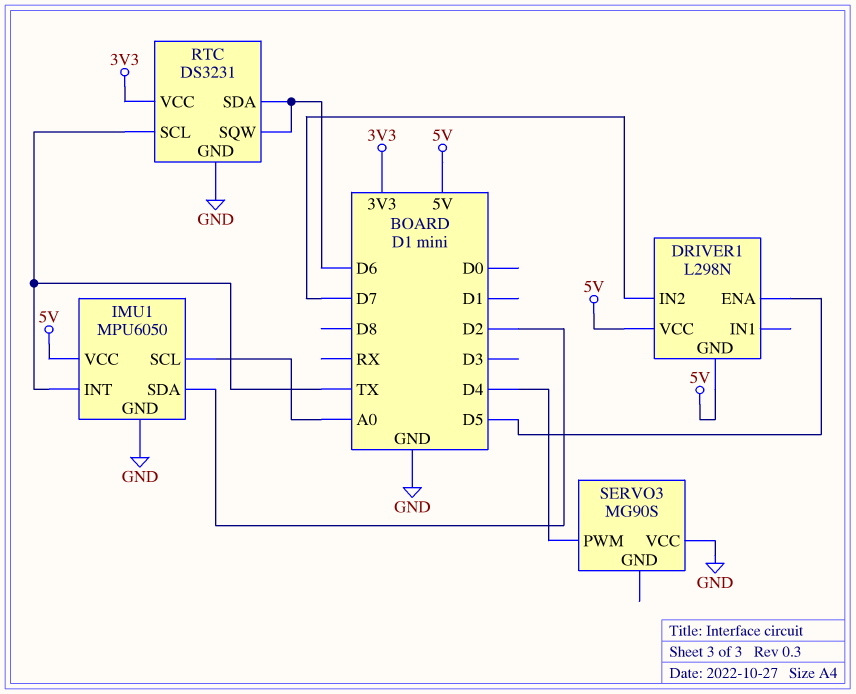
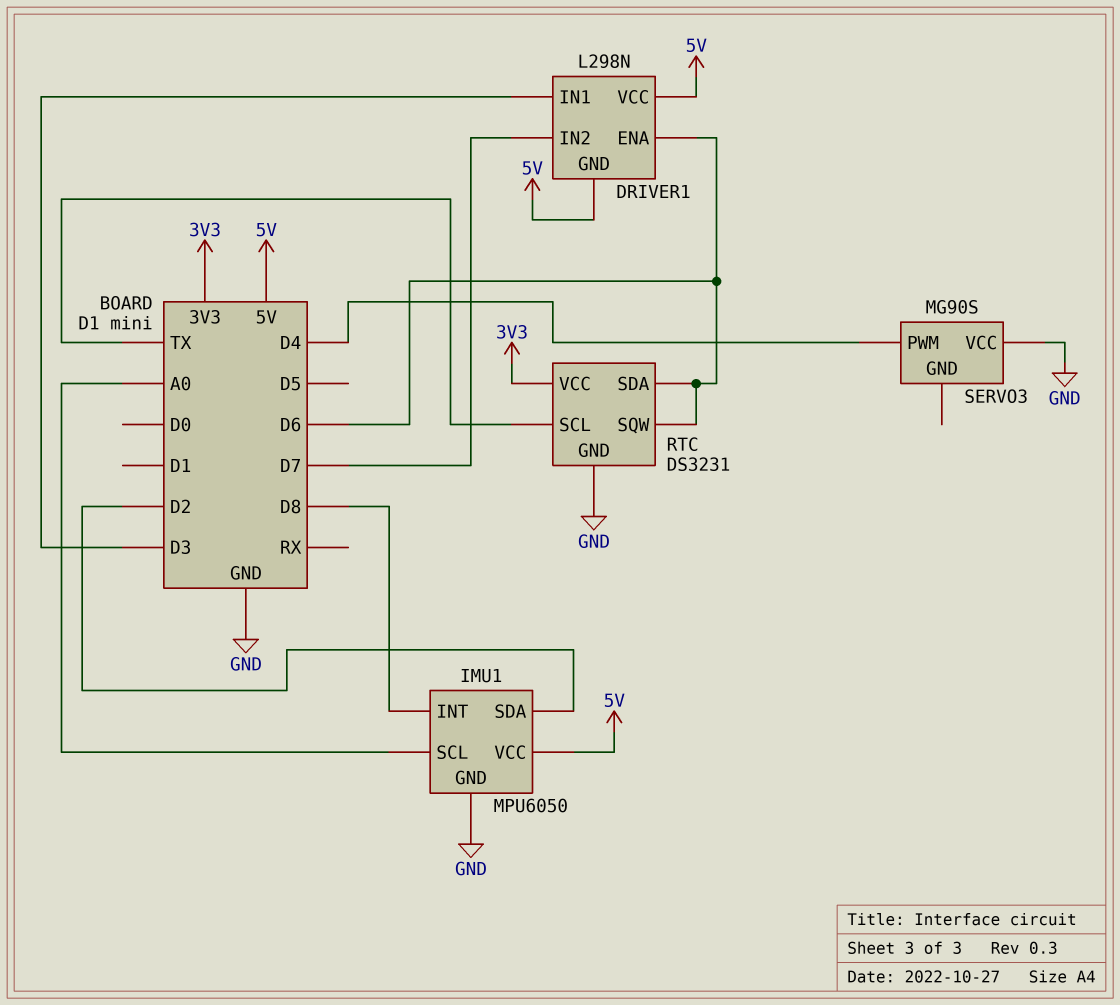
DRIVER1 pin ENA: D5 -> D6
DRIVER1 pin IN1: none -> D3
IMU1 pin INT: TX -> D8

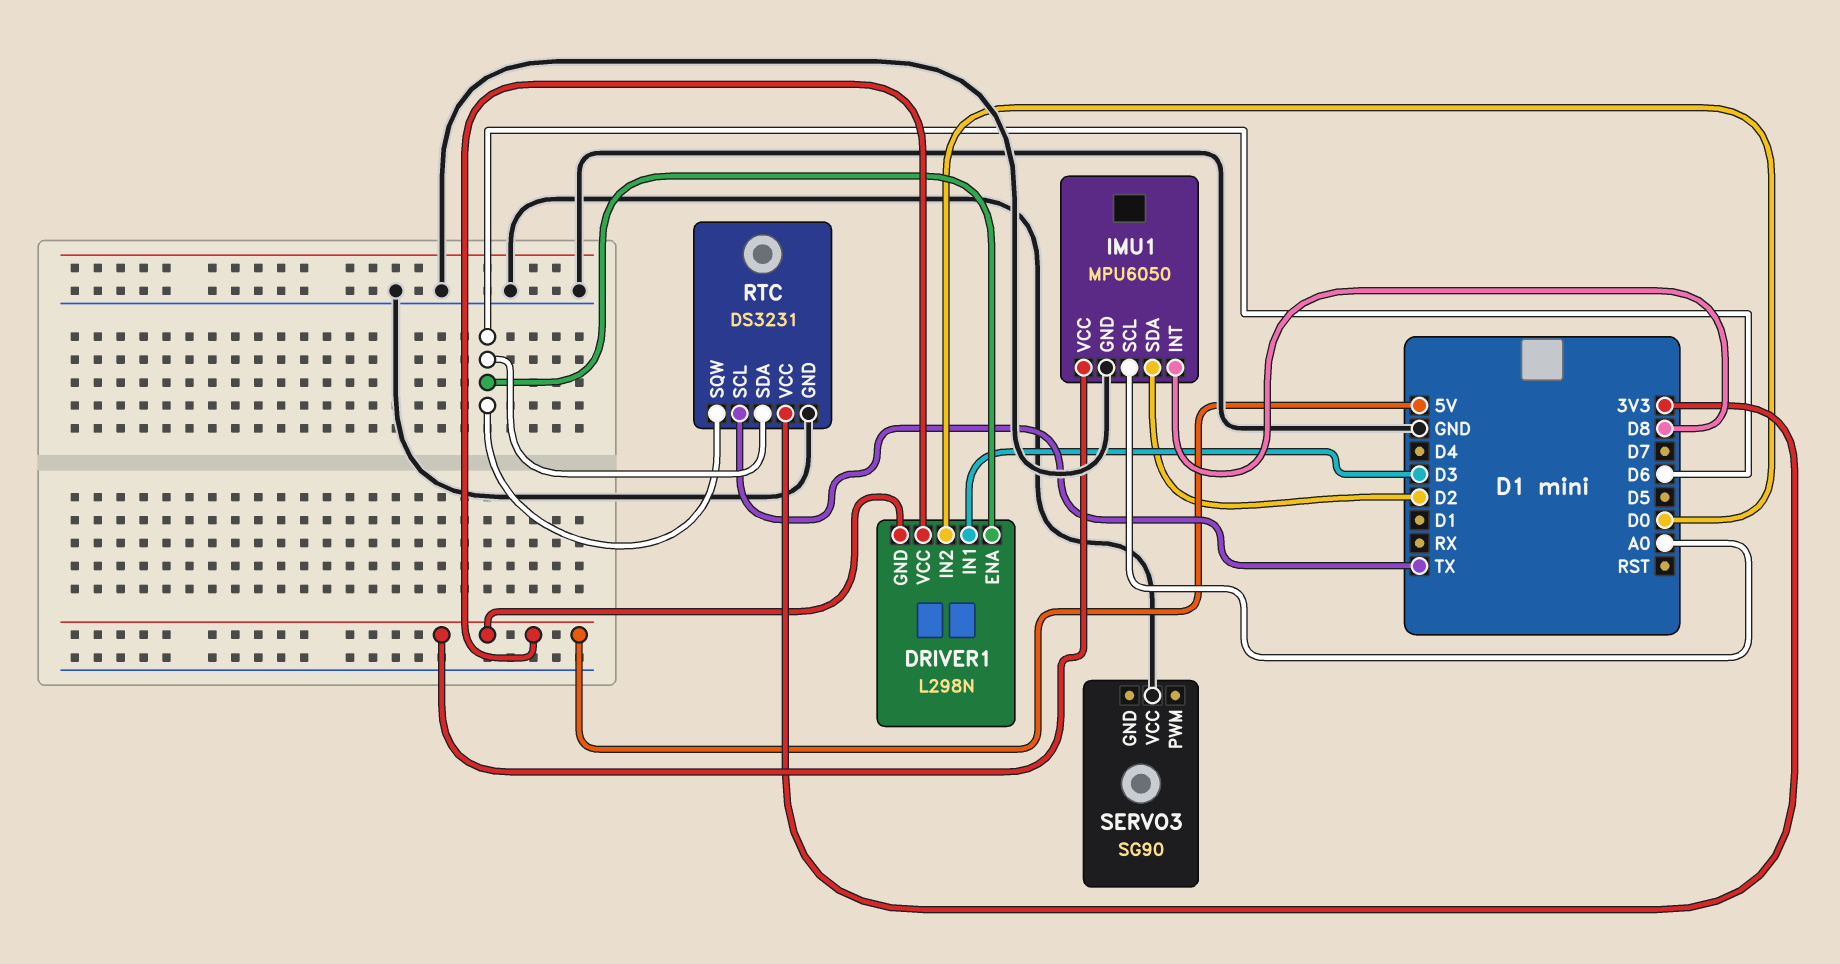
DRIVER1 pin IN2: D7 -> D0
SERVO3: MG90S -> SG90
SERVO3 pin PWM: D4 -> none

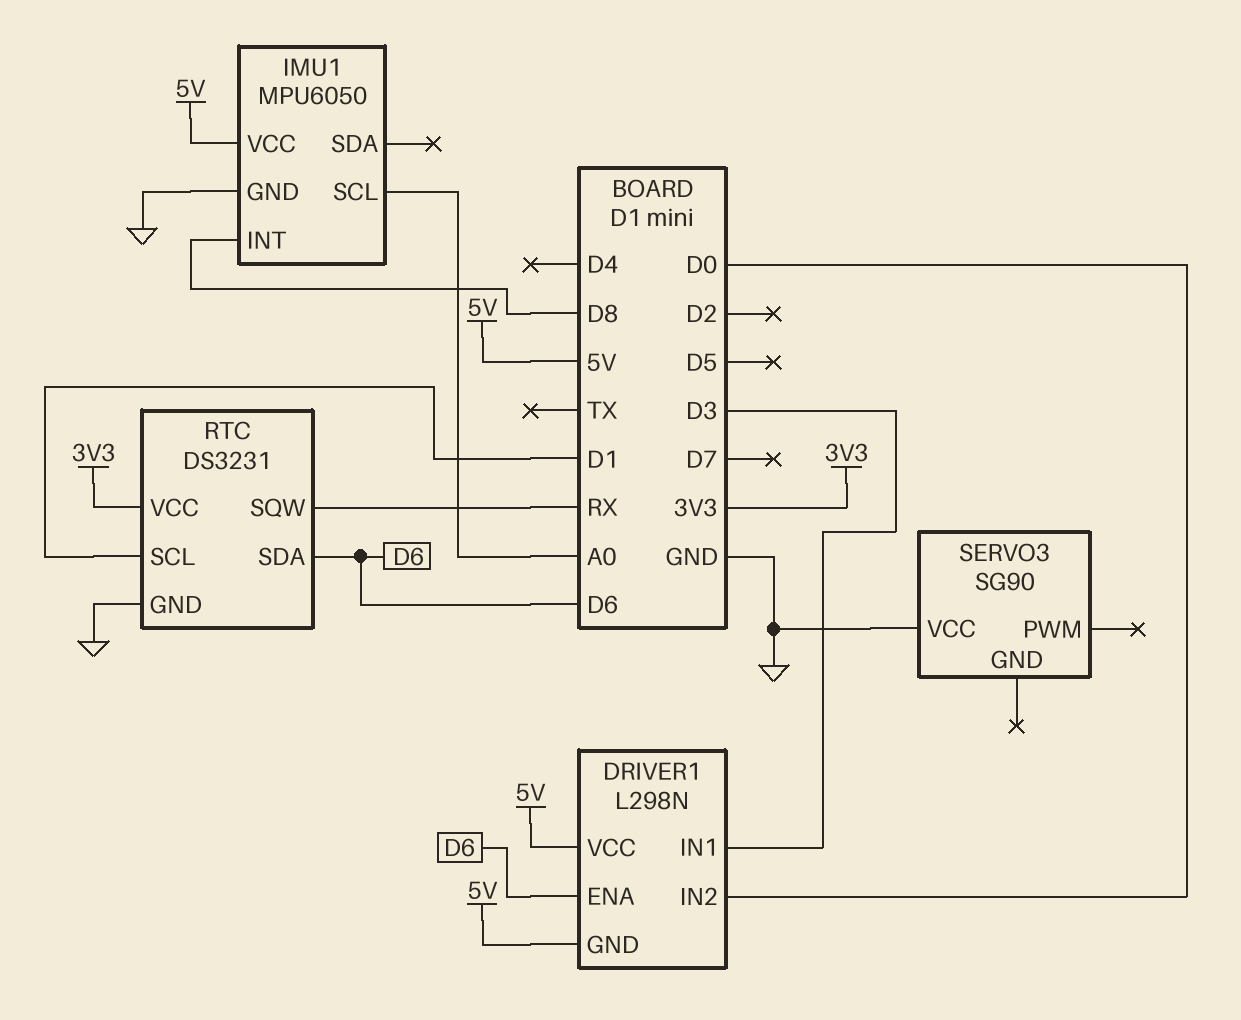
IMU1 pin SDA: D2 -> none
RTC pin SCL: TX -> D1
RTC pin SQW: D6 -> RX

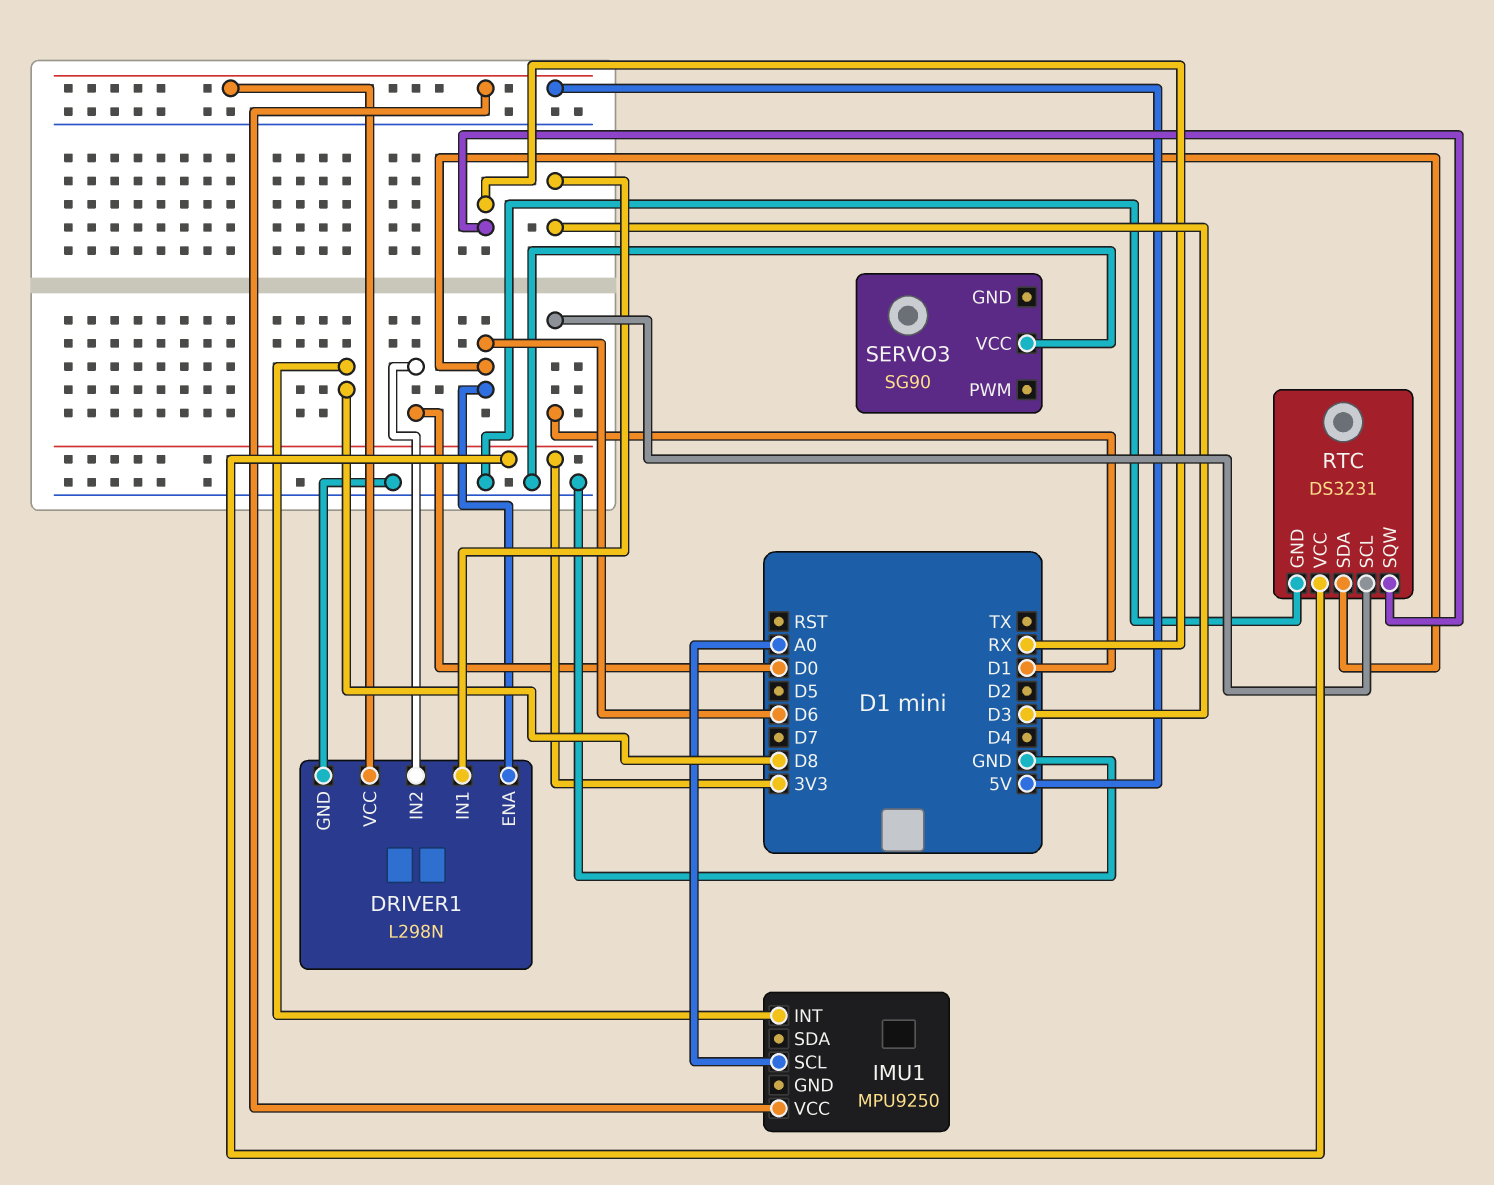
DRIVER1 pin GND: 5V -> GND
IMU1: MPU6050 -> MPU9250
IMU1 pin GND: GND -> none

